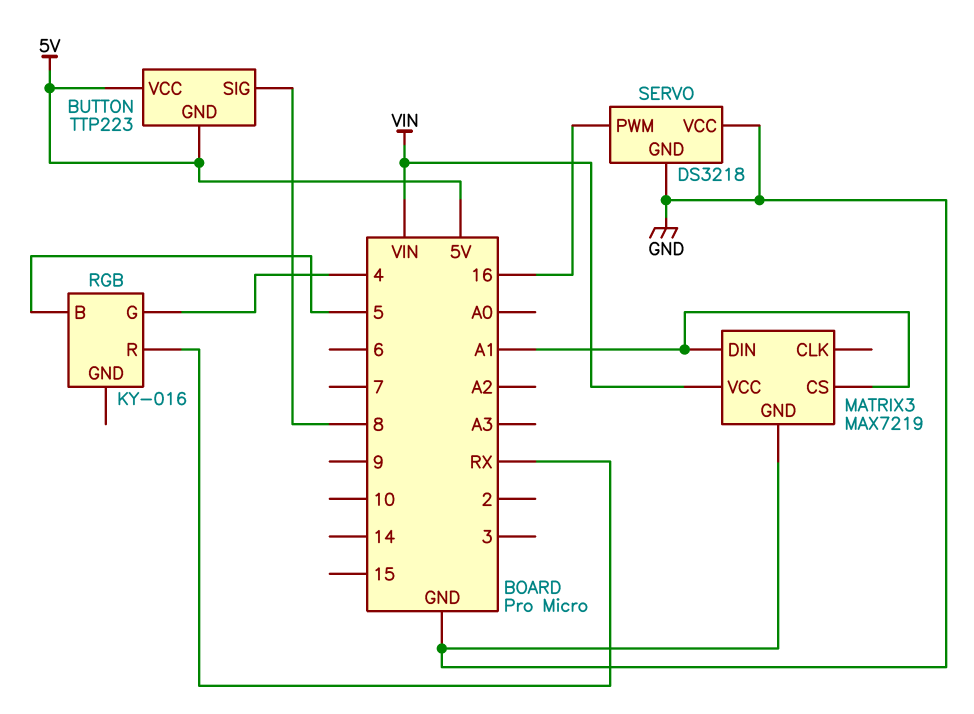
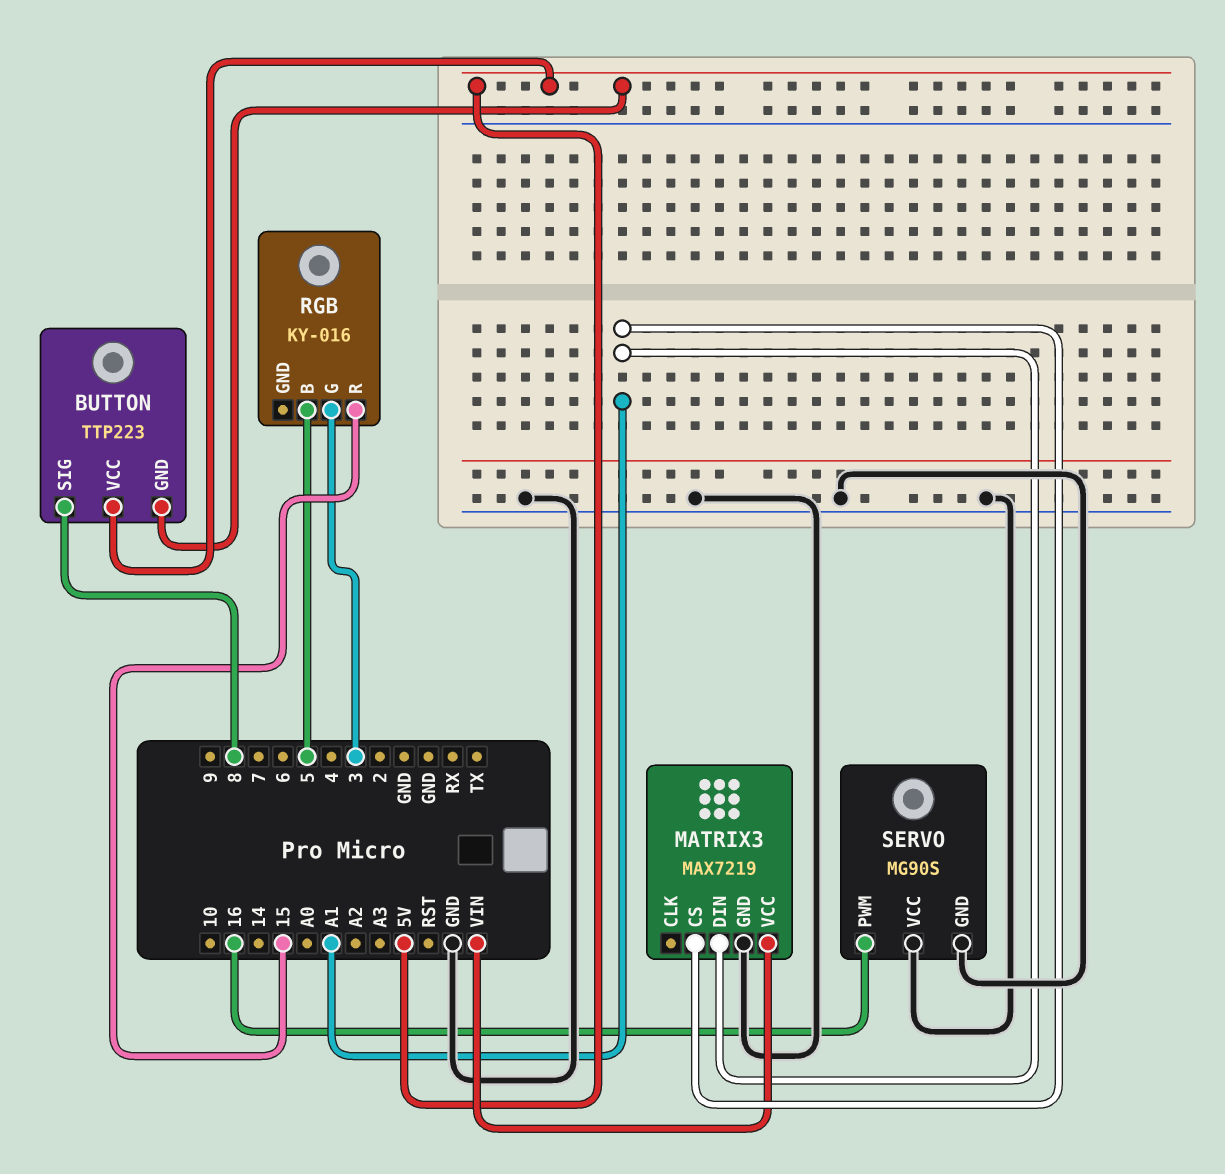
RGB pin G: 4 -> 3
RGB pin R: RX -> 15
SERVO: DS3218 -> MG90S

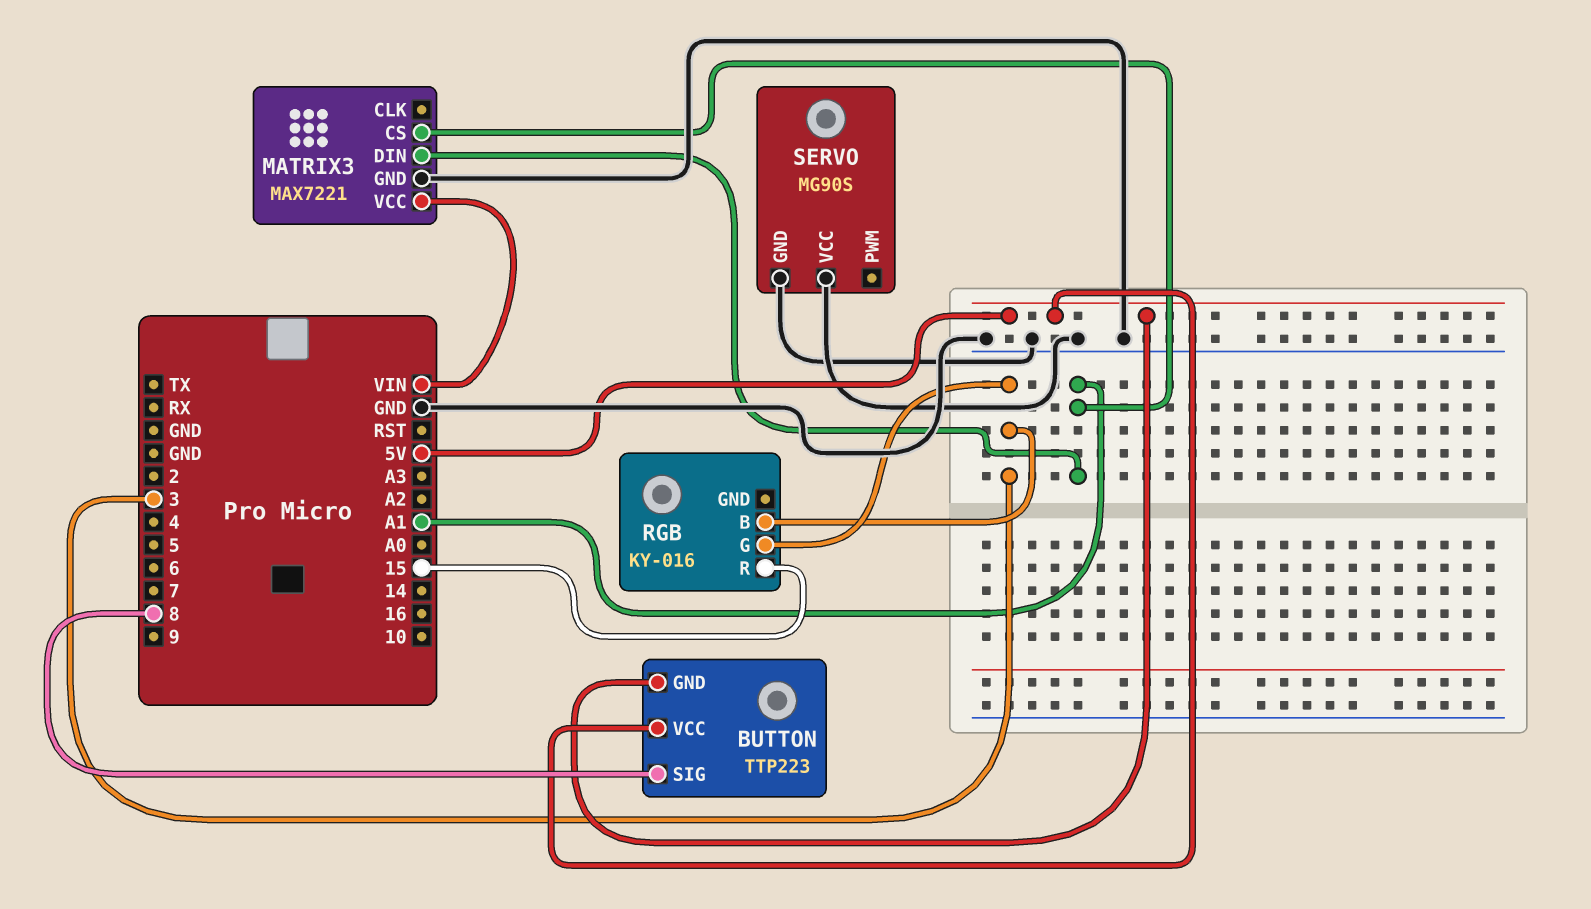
MATRIX3: MAX7219 -> MAX7221
RGB pin B: 5 -> 3
SERVO pin PWM: 16 -> none

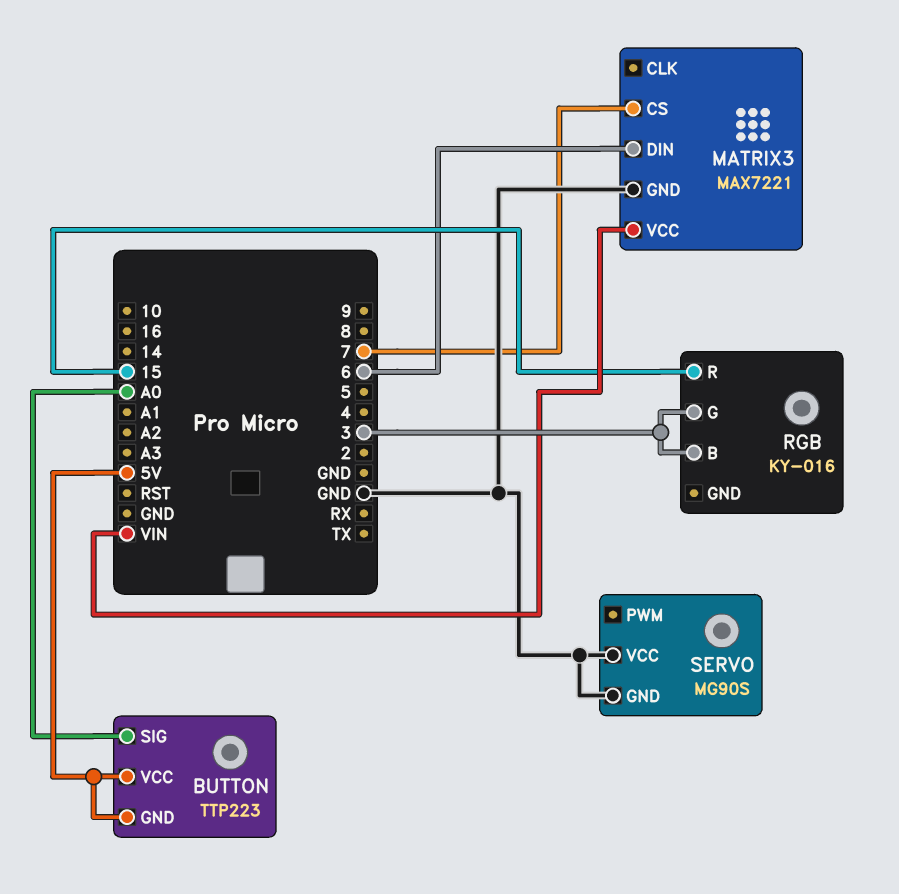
BUTTON pin SIG: 8 -> A0
MATRIX3 pin CS: A1 -> 7
MATRIX3 pin DIN: A1 -> 6

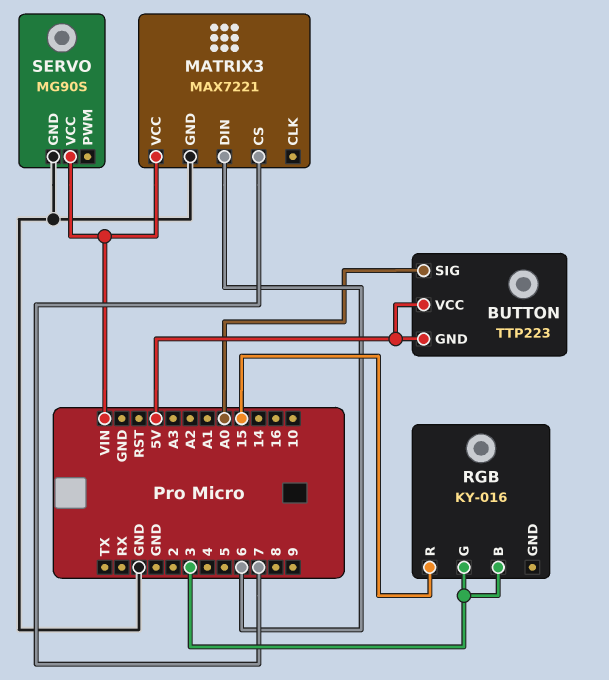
SERVO pin VCC: GND -> VIN

